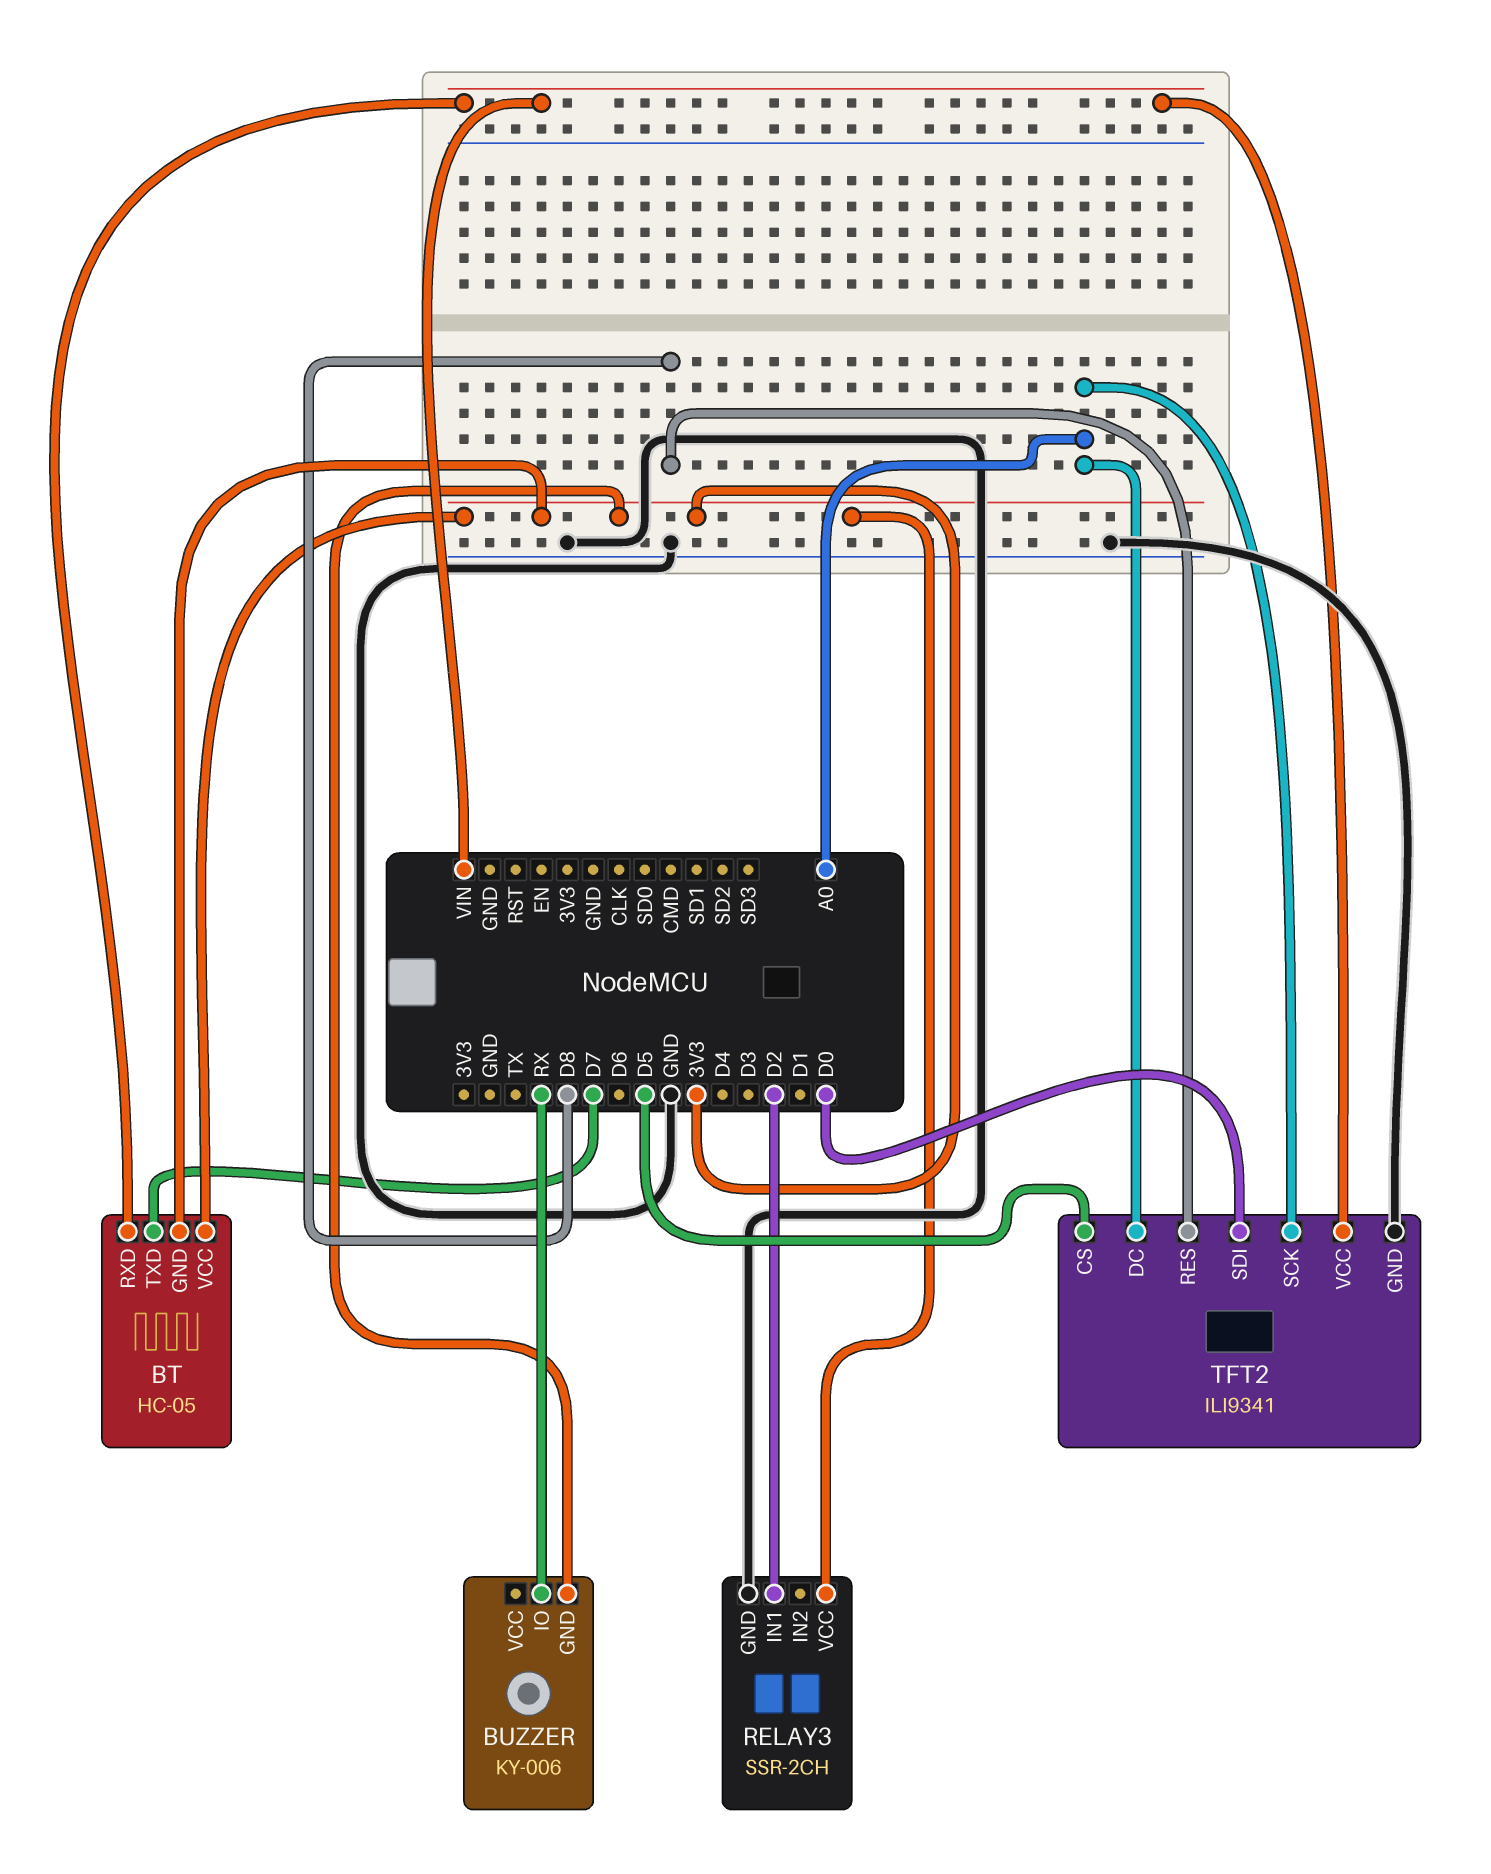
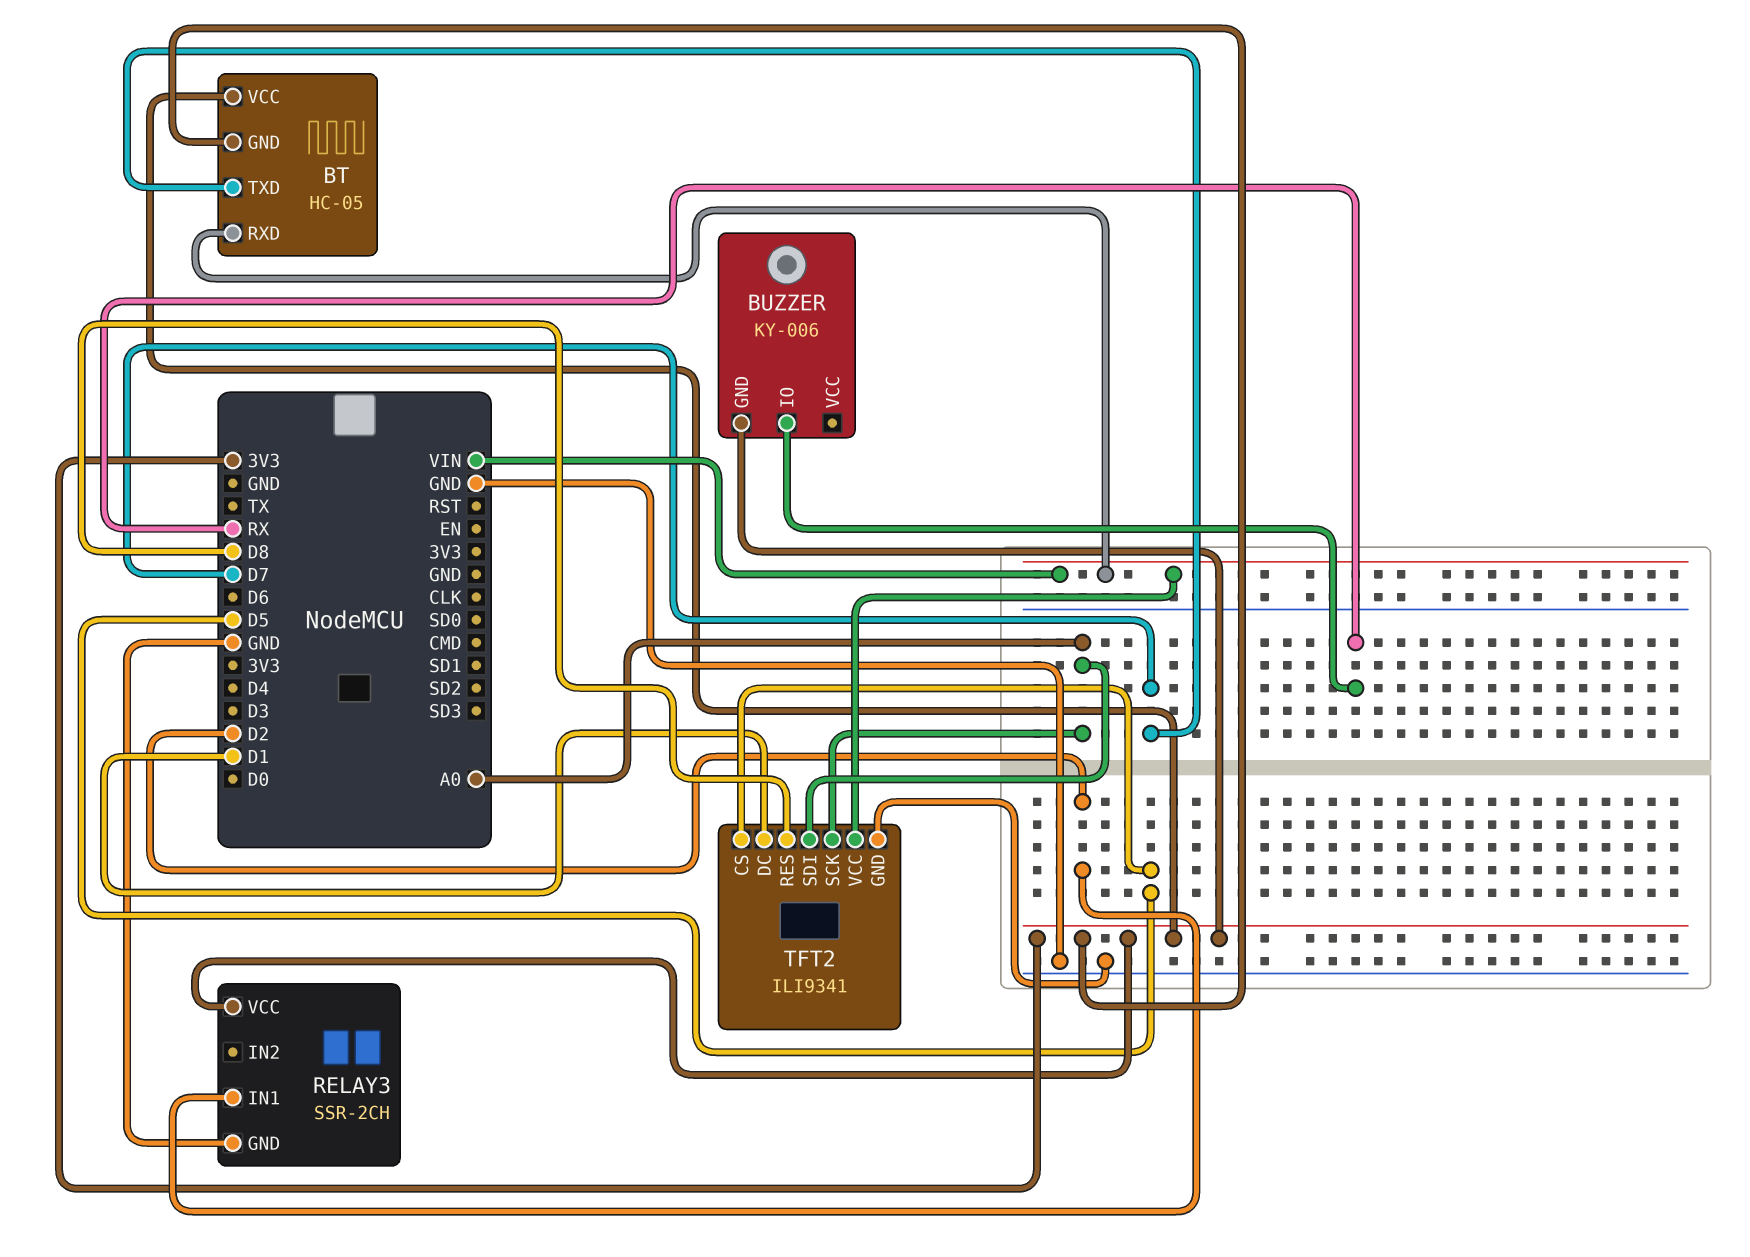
TFT2 pin DC: A0 -> D1
TFT2 pin SDI: D0 -> A0

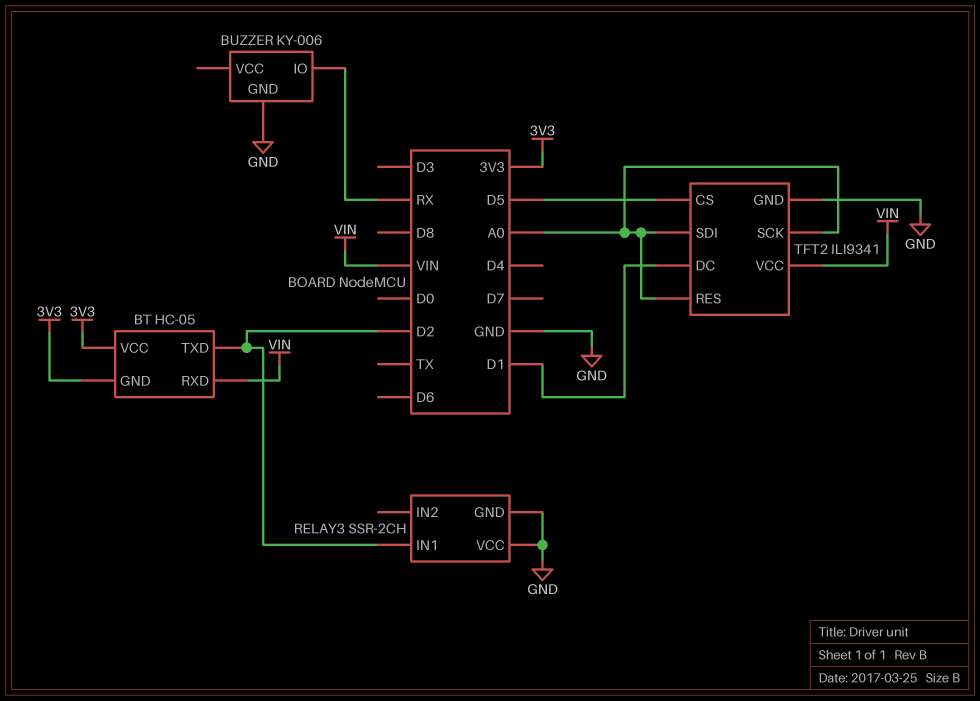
BT pin TXD: D7 -> D2
BUZZER pin GND: 3V3 -> GND
RELAY3 pin VCC: 3V3 -> GND
TFT2 pin RES: D8 -> A0

